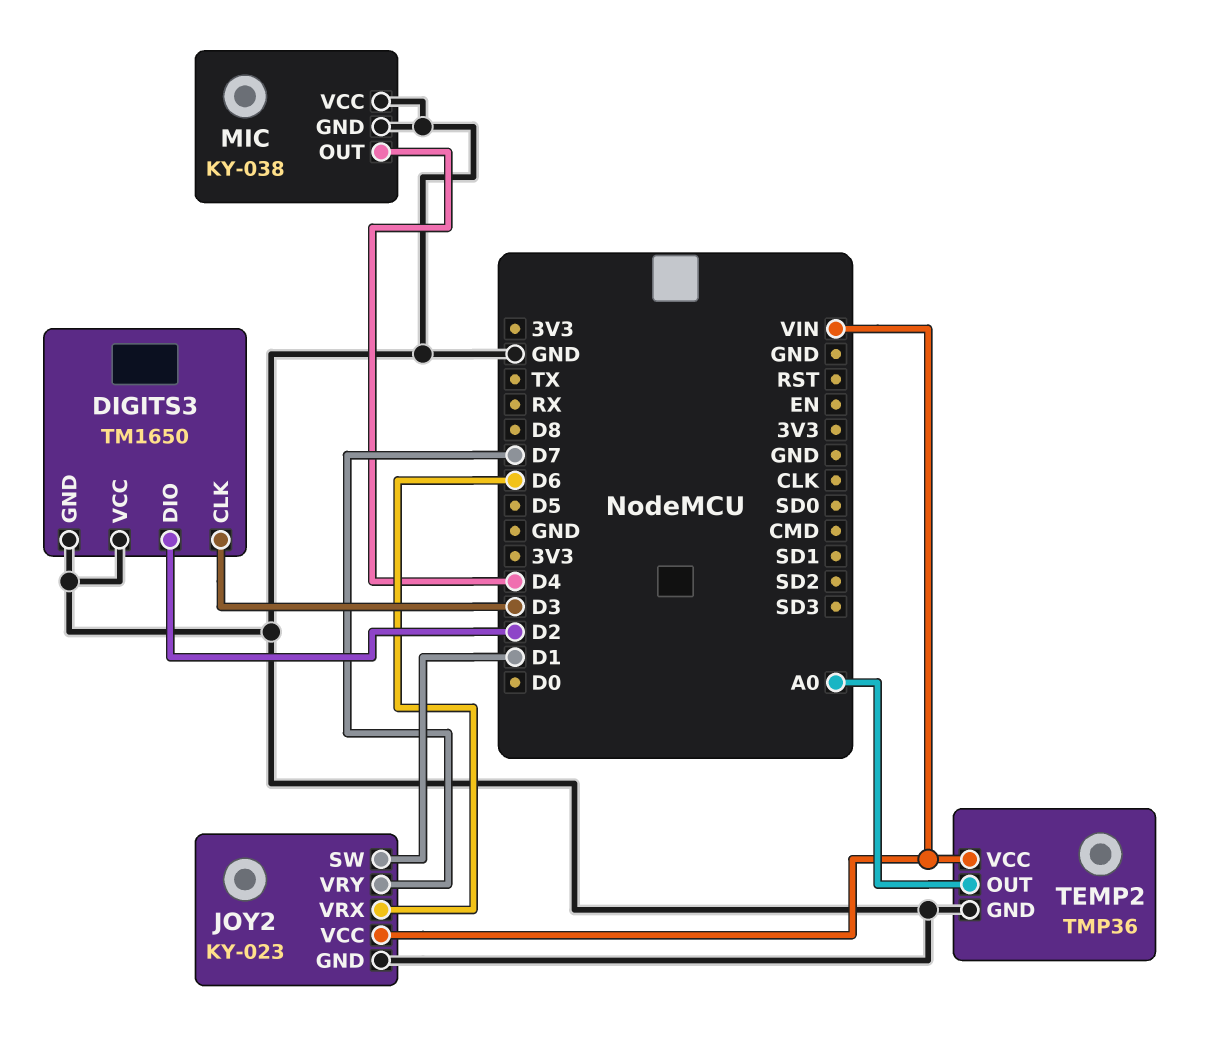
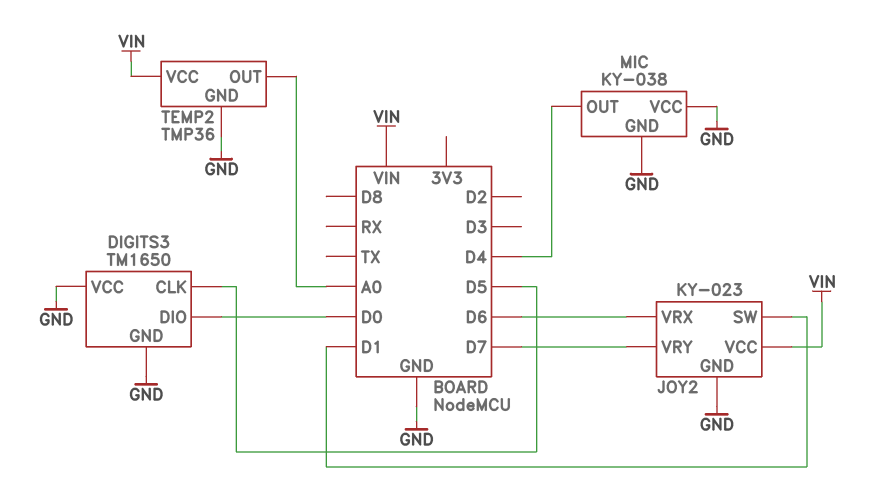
DIGITS3 pin CLK: D3 -> D5
DIGITS3 pin DIO: D2 -> D0

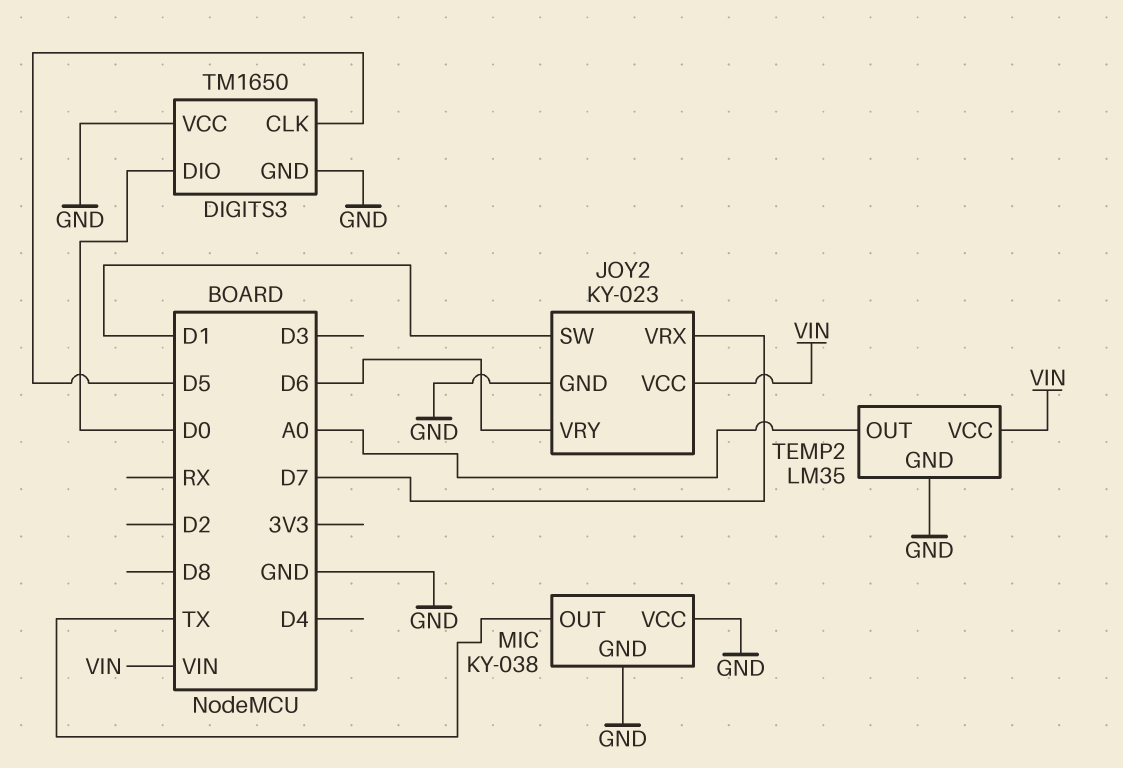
JOY2 pin VRX: D6 -> D7
JOY2 pin VRY: D7 -> D6
MIC pin OUT: D4 -> TX
TEMP2: TMP36 -> LM35

